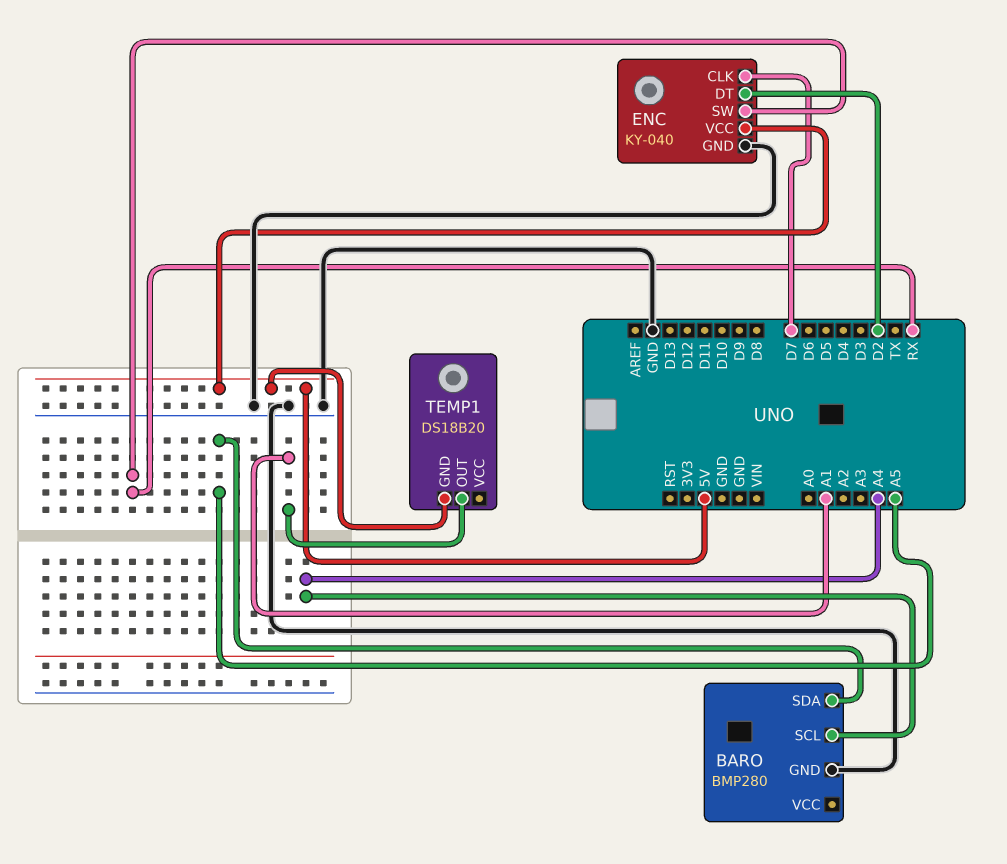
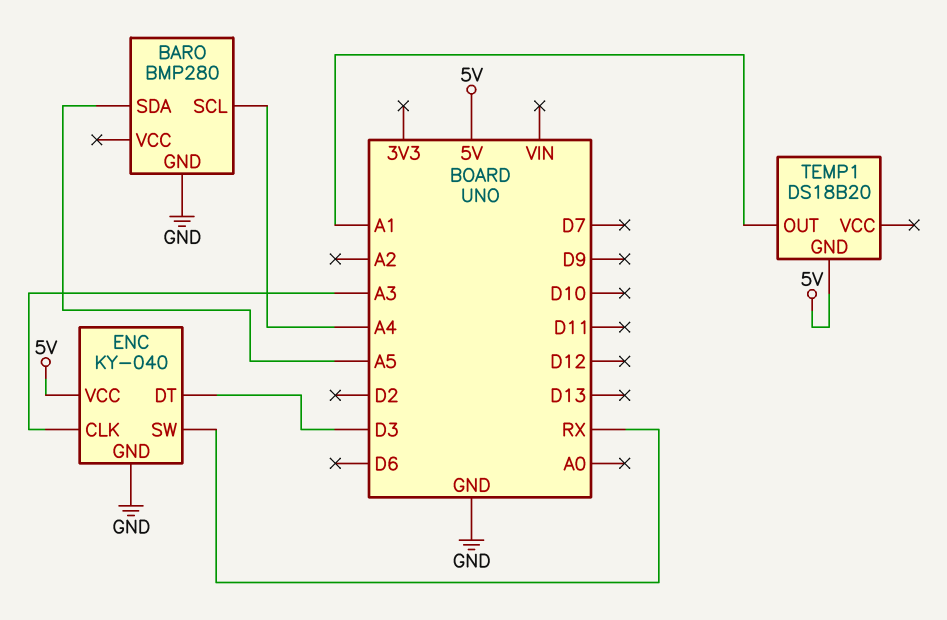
ENC pin CLK: D7 -> A3
ENC pin DT: D2 -> D3

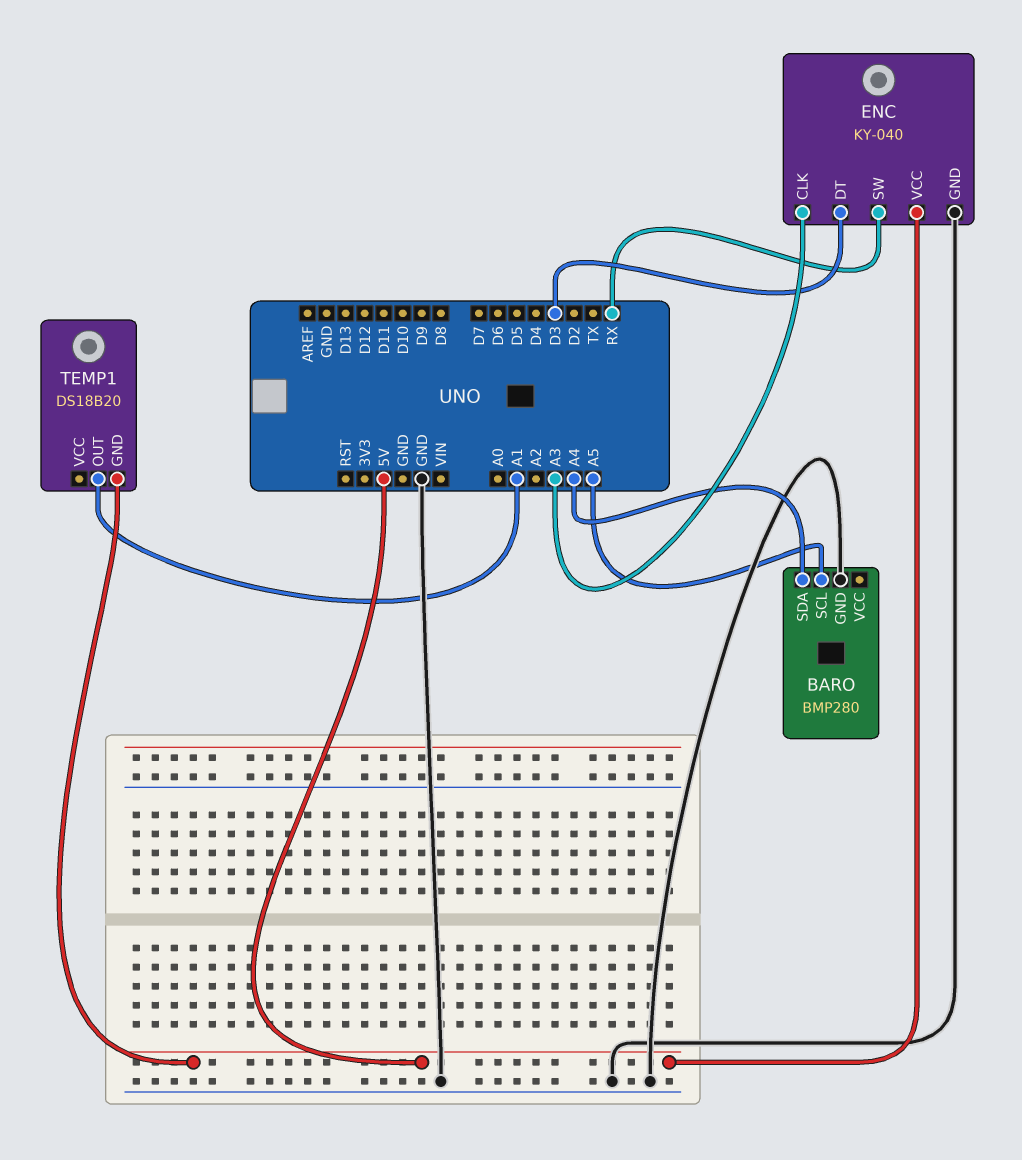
BARO pin SCL: A4 -> A5
BARO pin SDA: A5 -> A4

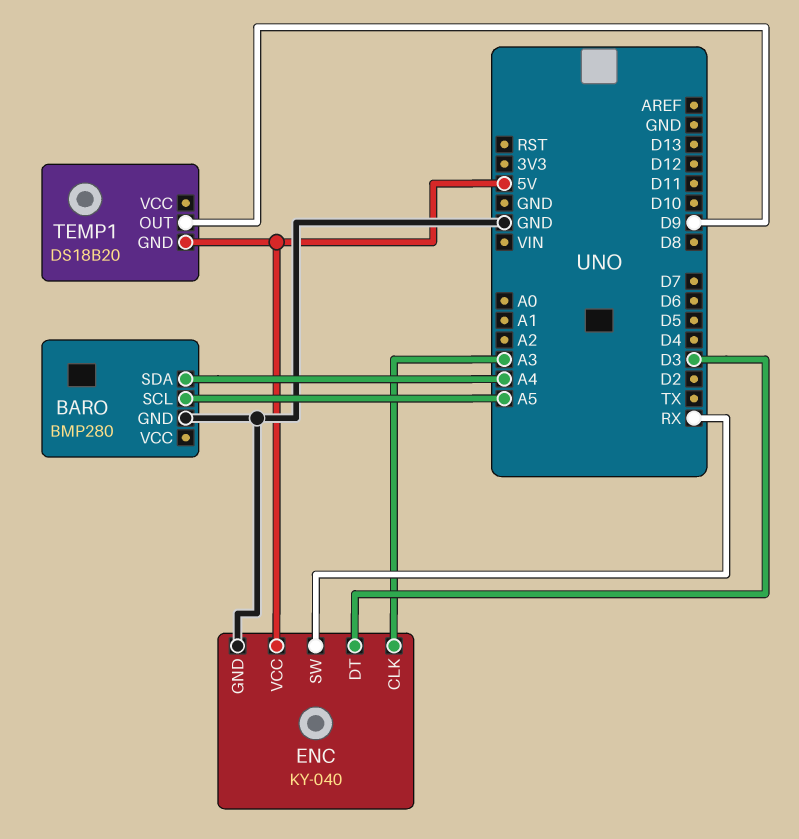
TEMP1 pin OUT: A1 -> D9

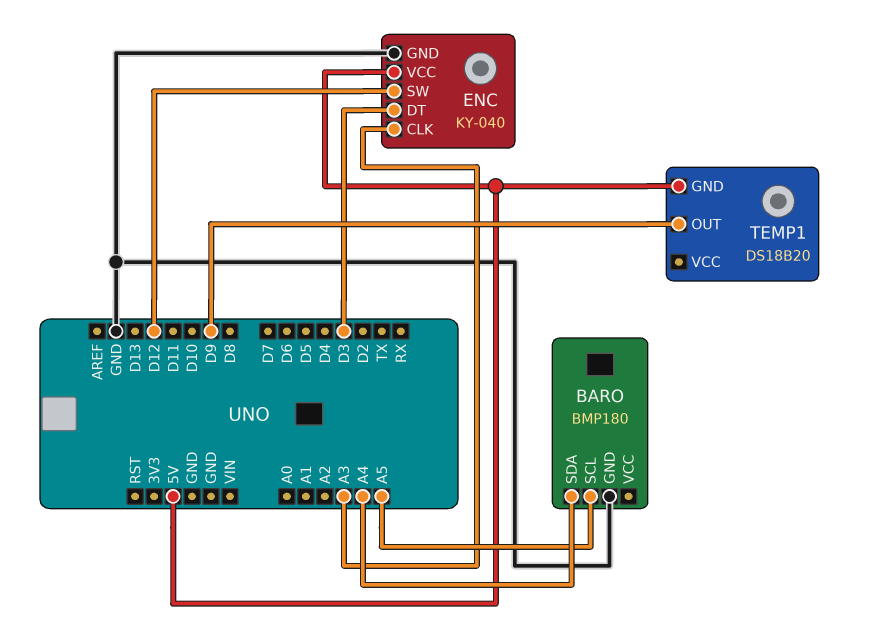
BARO: BMP280 -> BMP180
ENC pin SW: RX -> D12

